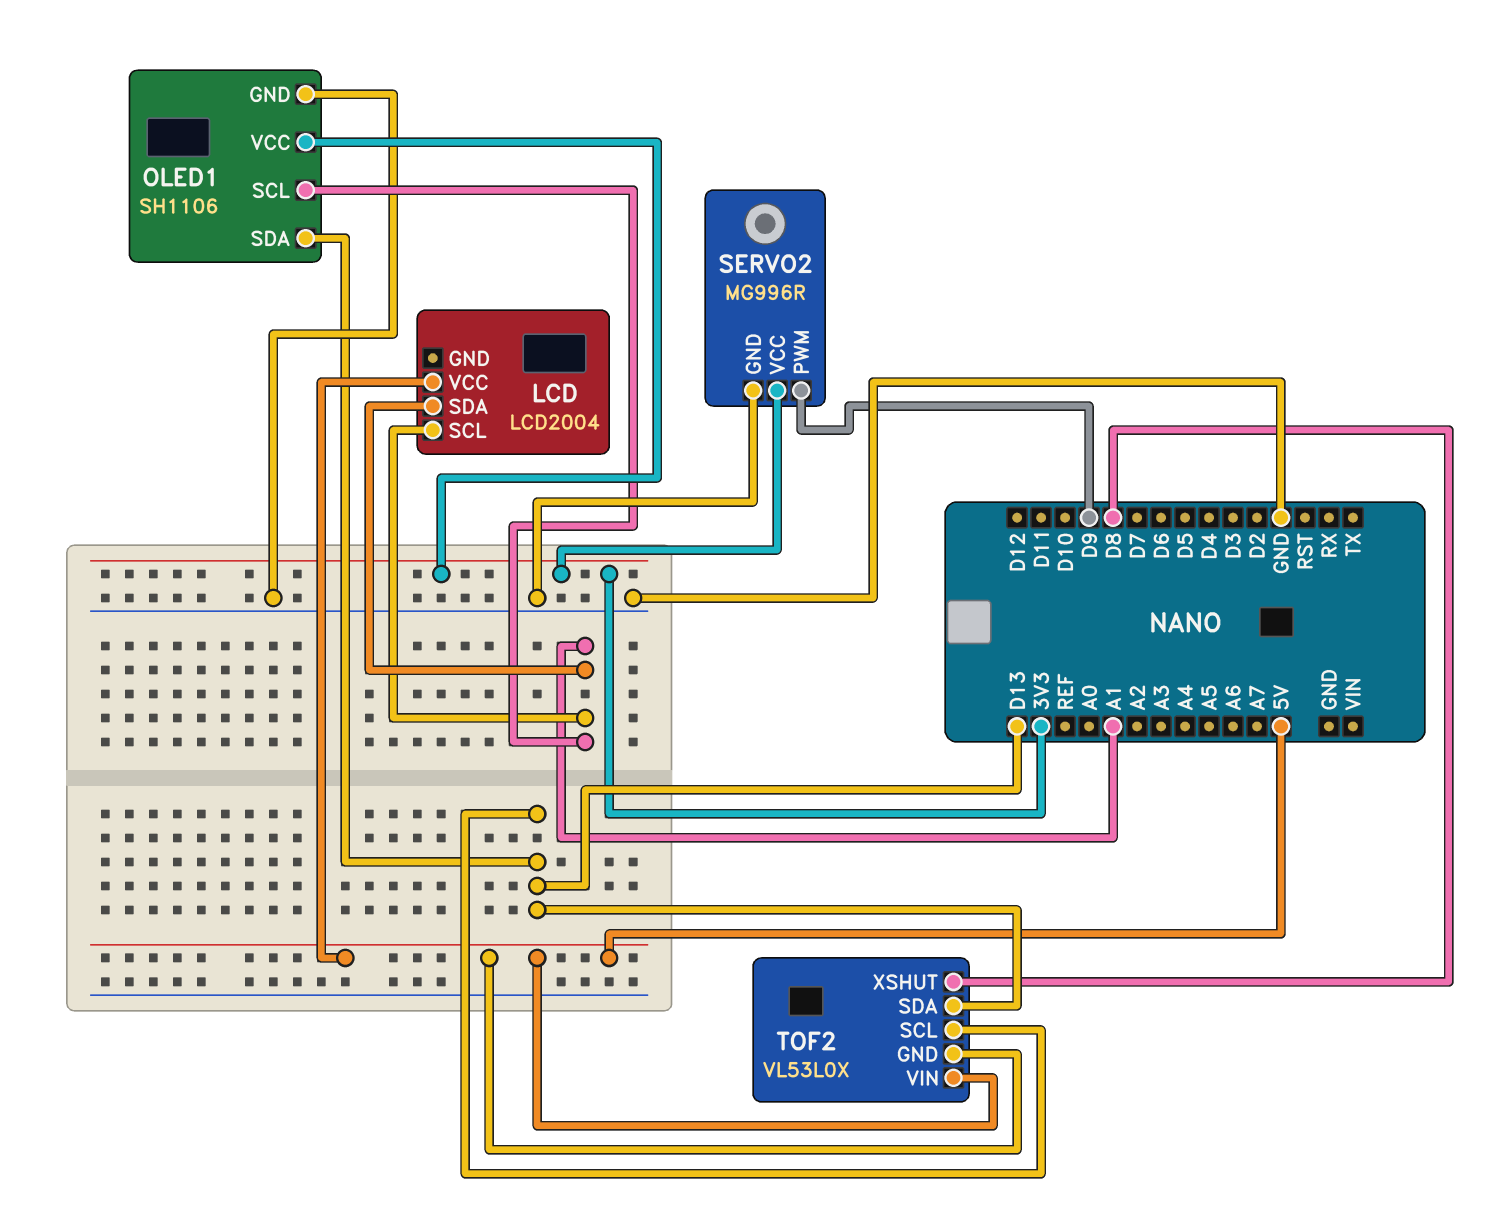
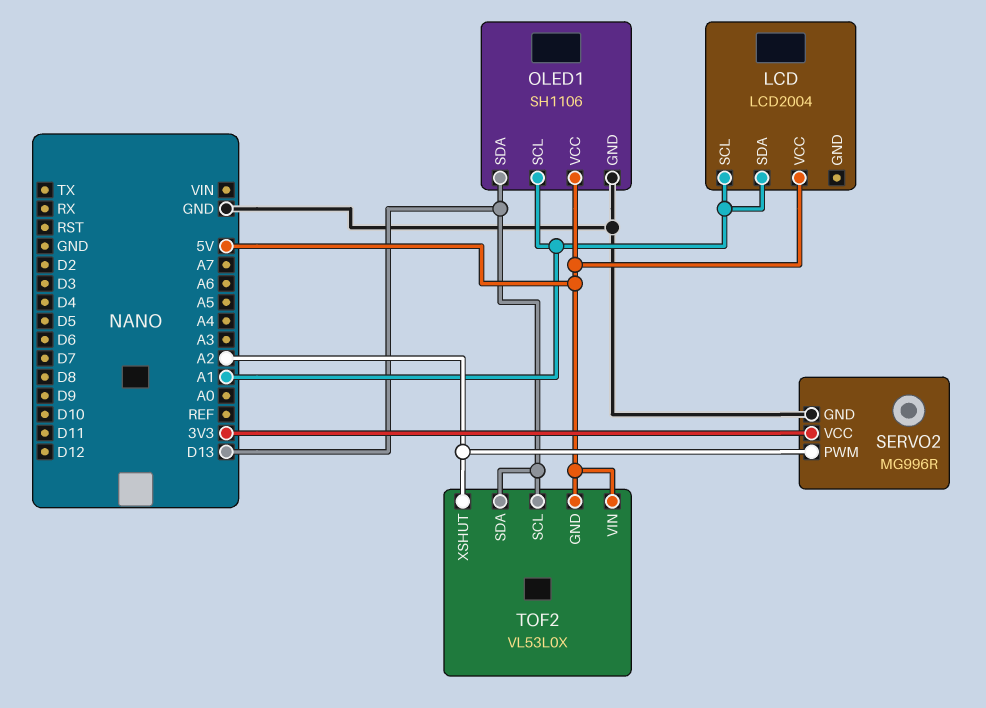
OLED1 pin VCC: 3V3 -> 5V
SERVO2 pin PWM: D9 -> A2
TOF2 pin XSHUT: D8 -> A2

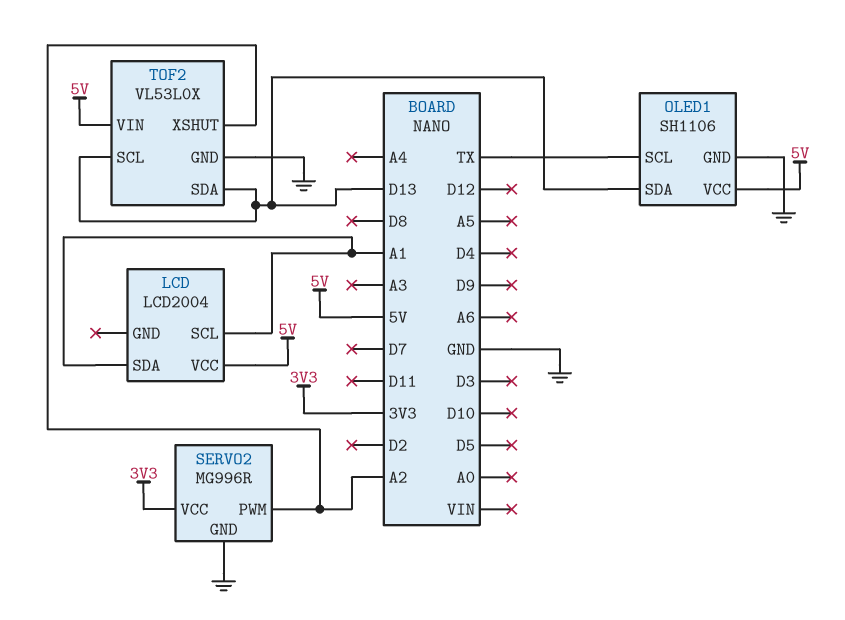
OLED1 pin SCL: A1 -> TX
TOF2 pin GND: 5V -> GND

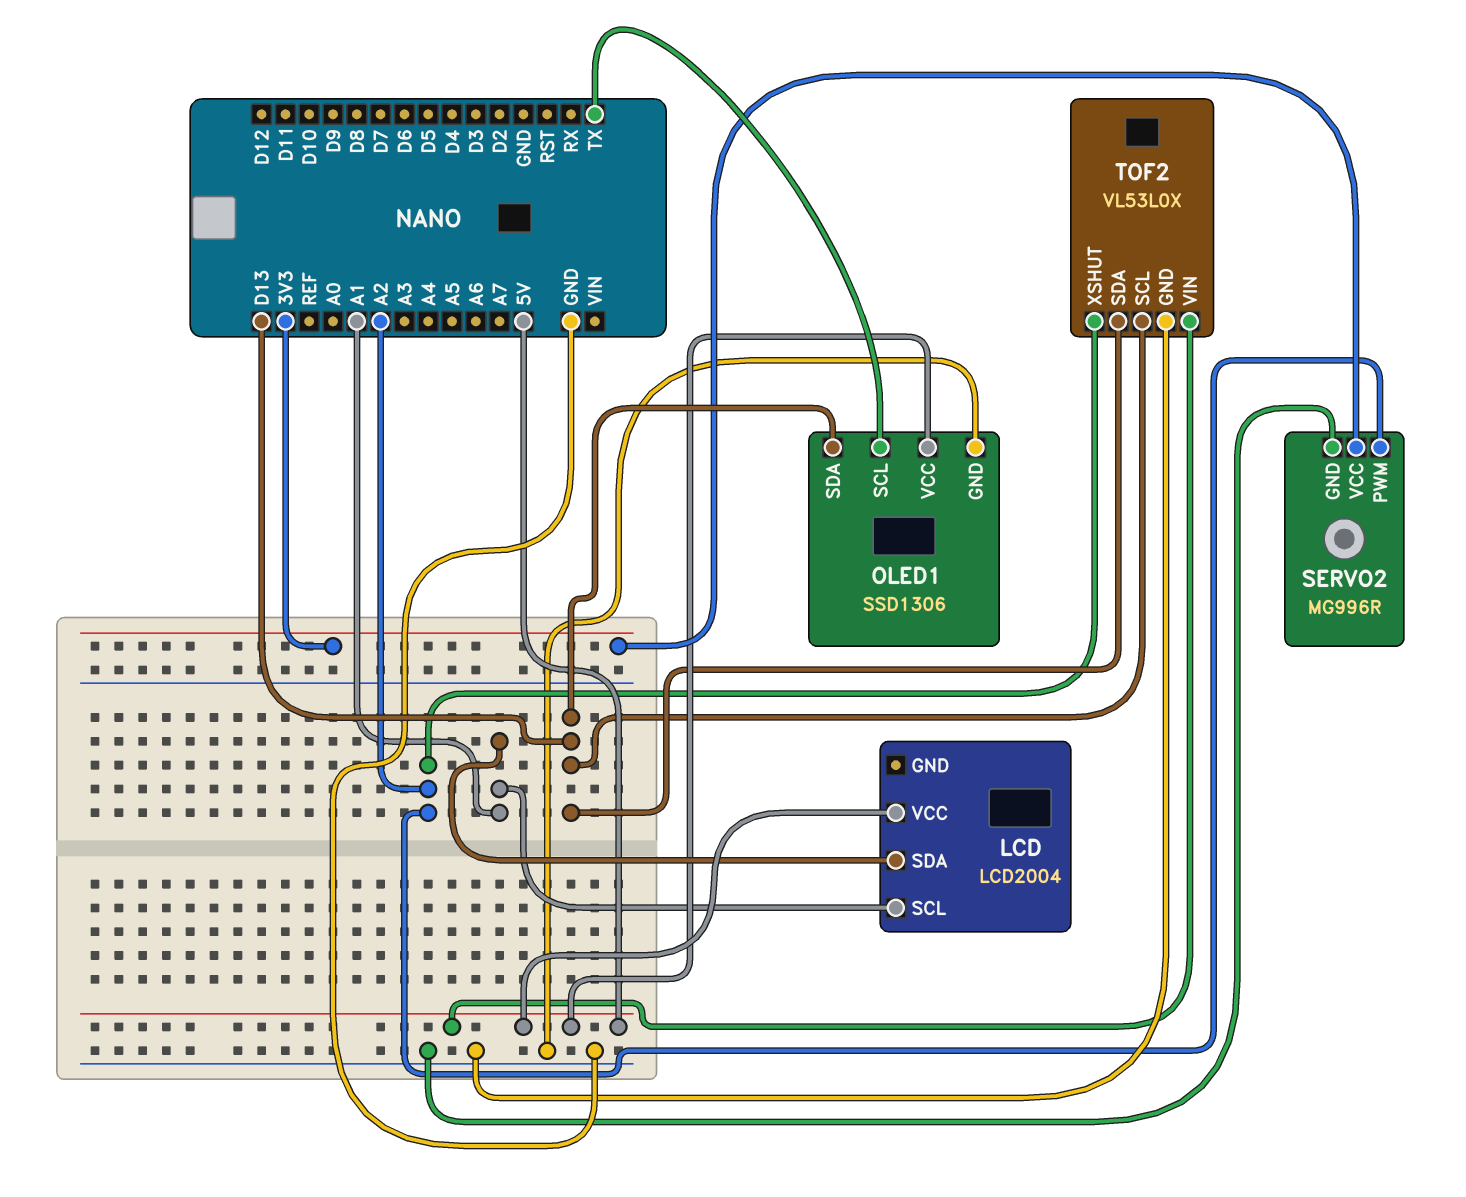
OLED1: SH1106 -> SSD1306

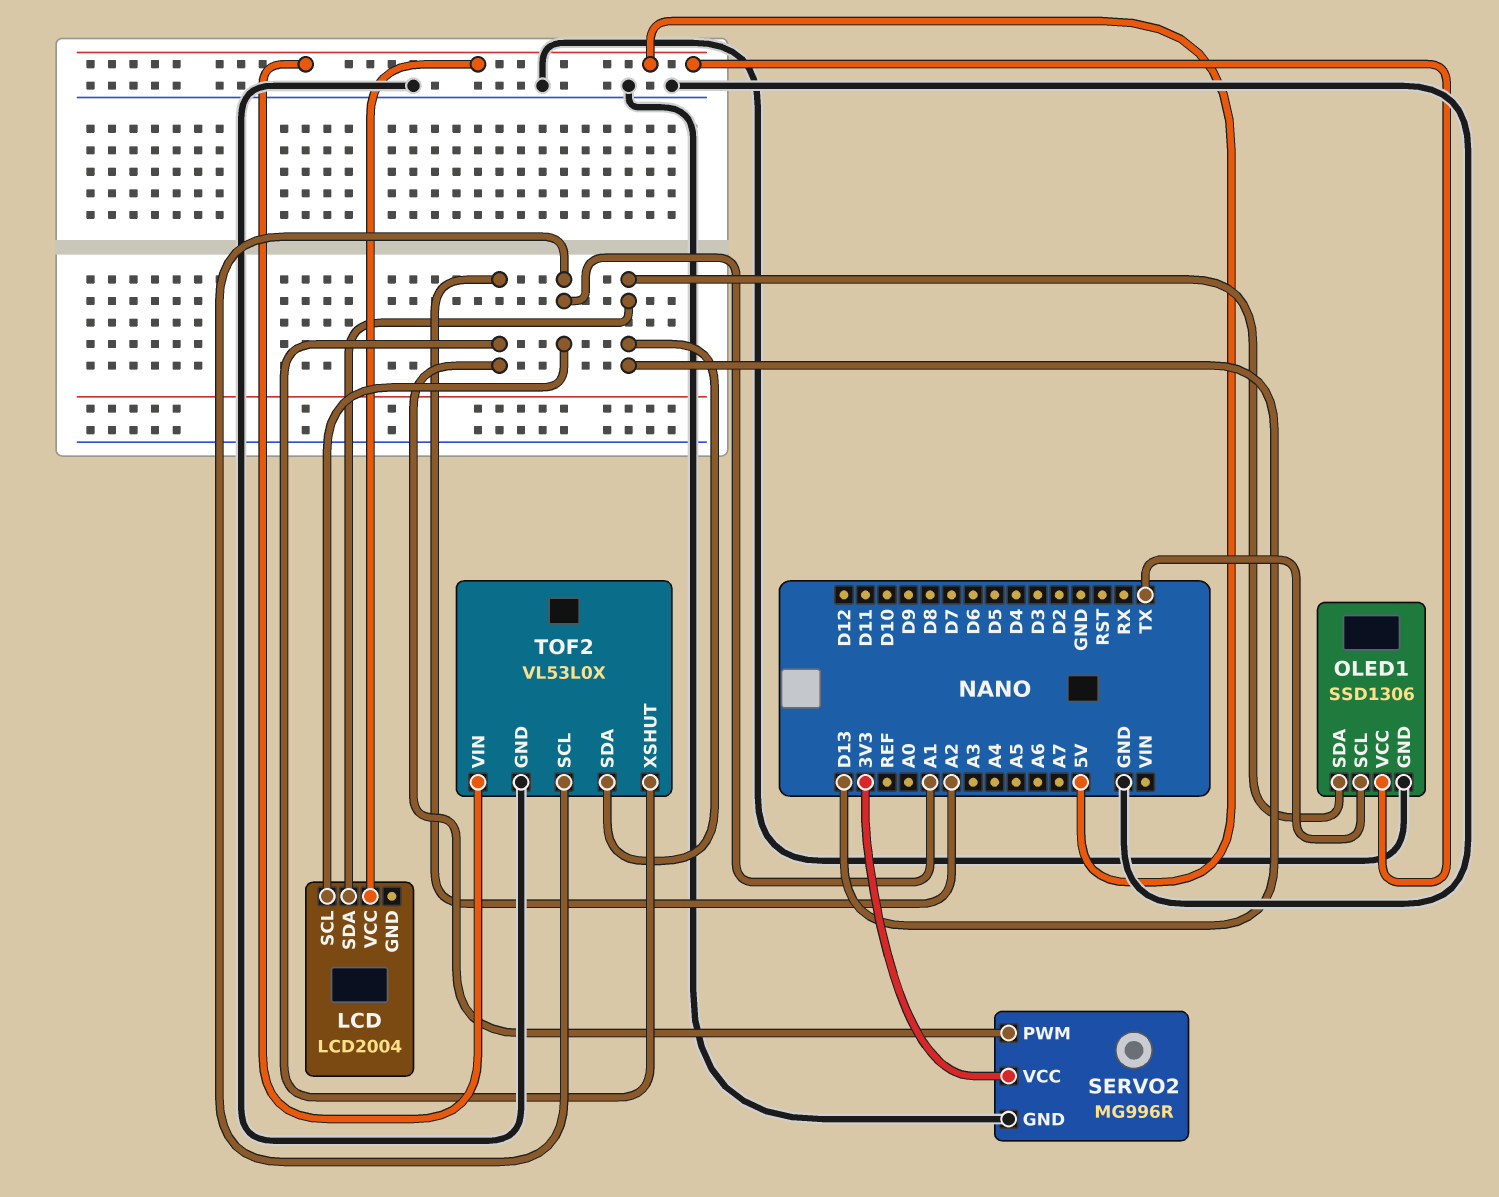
LCD pin SDA: A1 -> D13
TOF2 pin SCL: D13 -> A1

